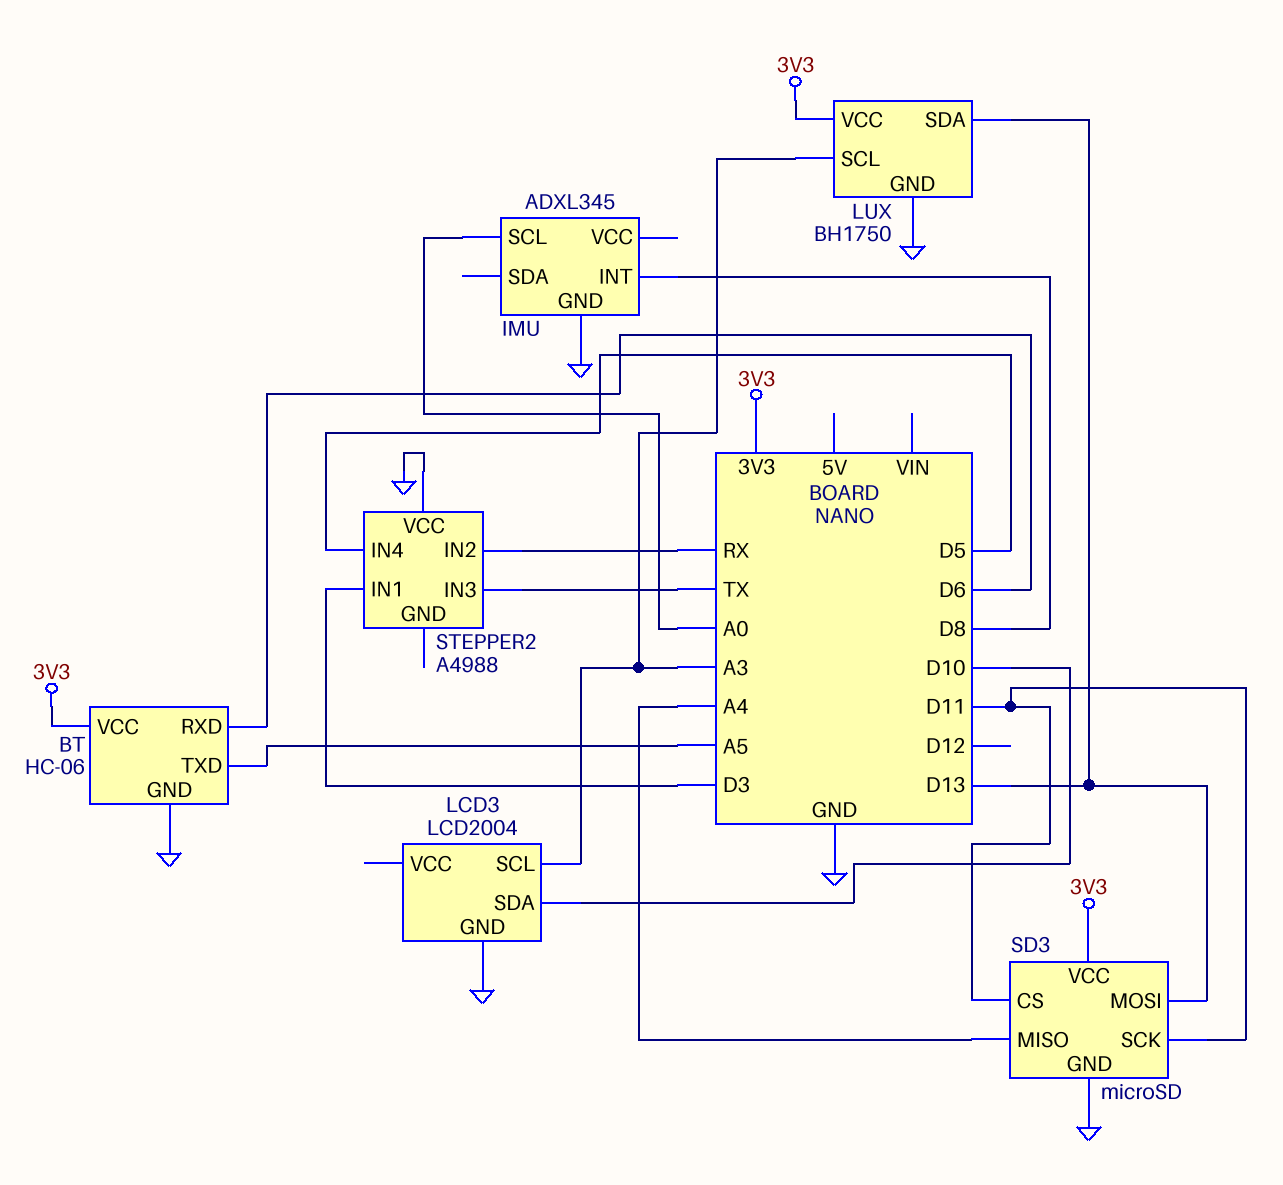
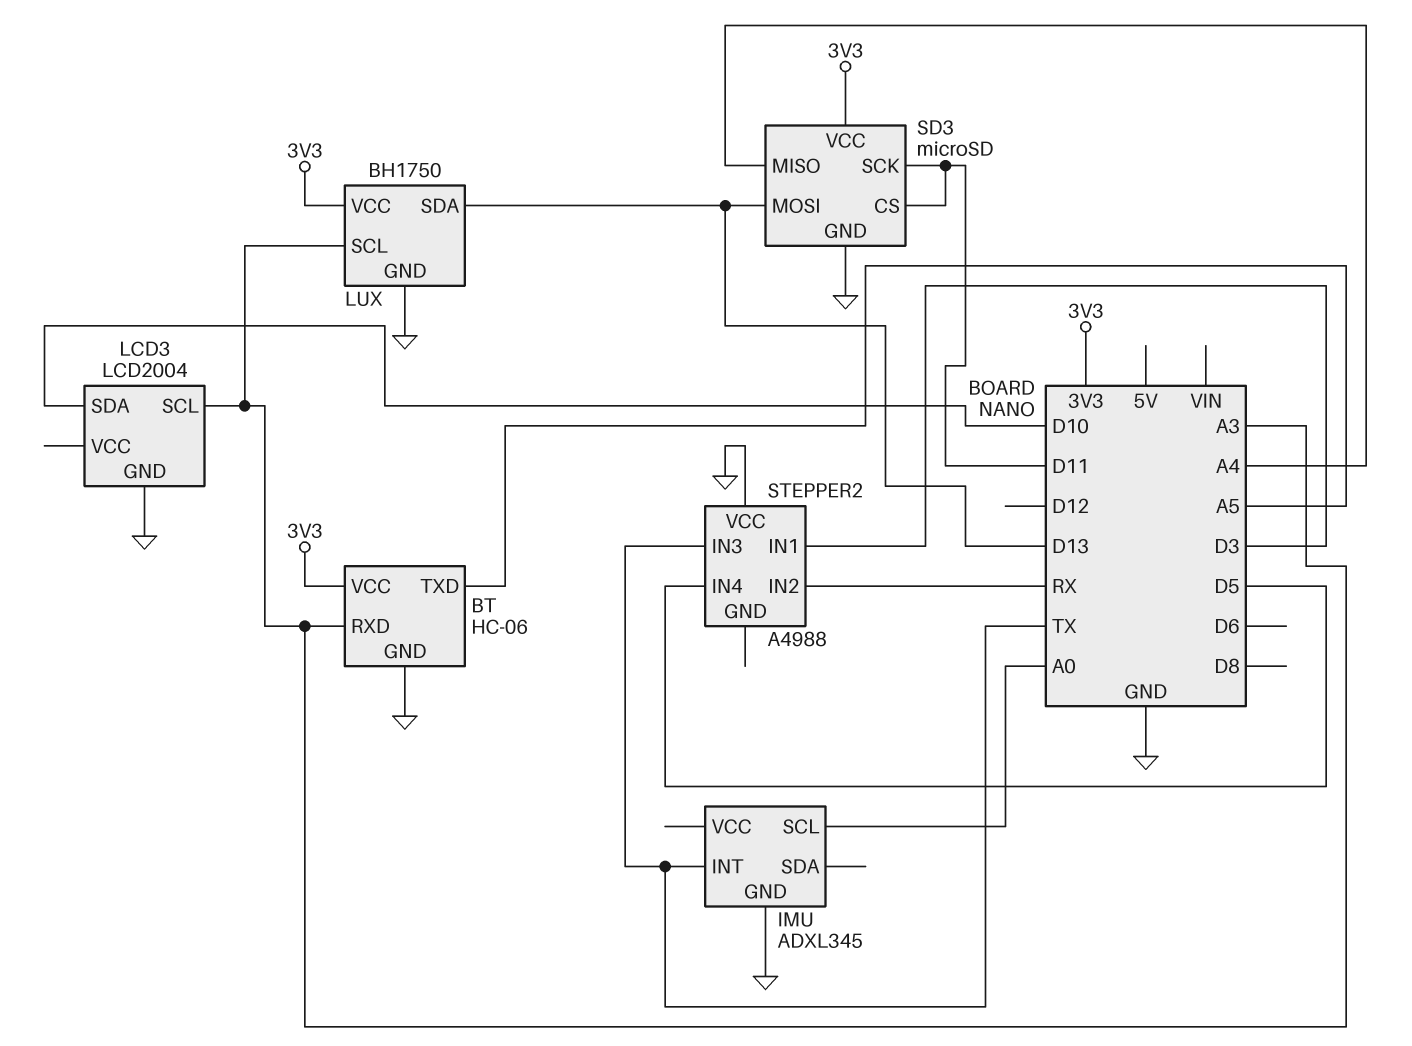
BT pin RXD: D6 -> A3
IMU pin INT: D8 -> TX

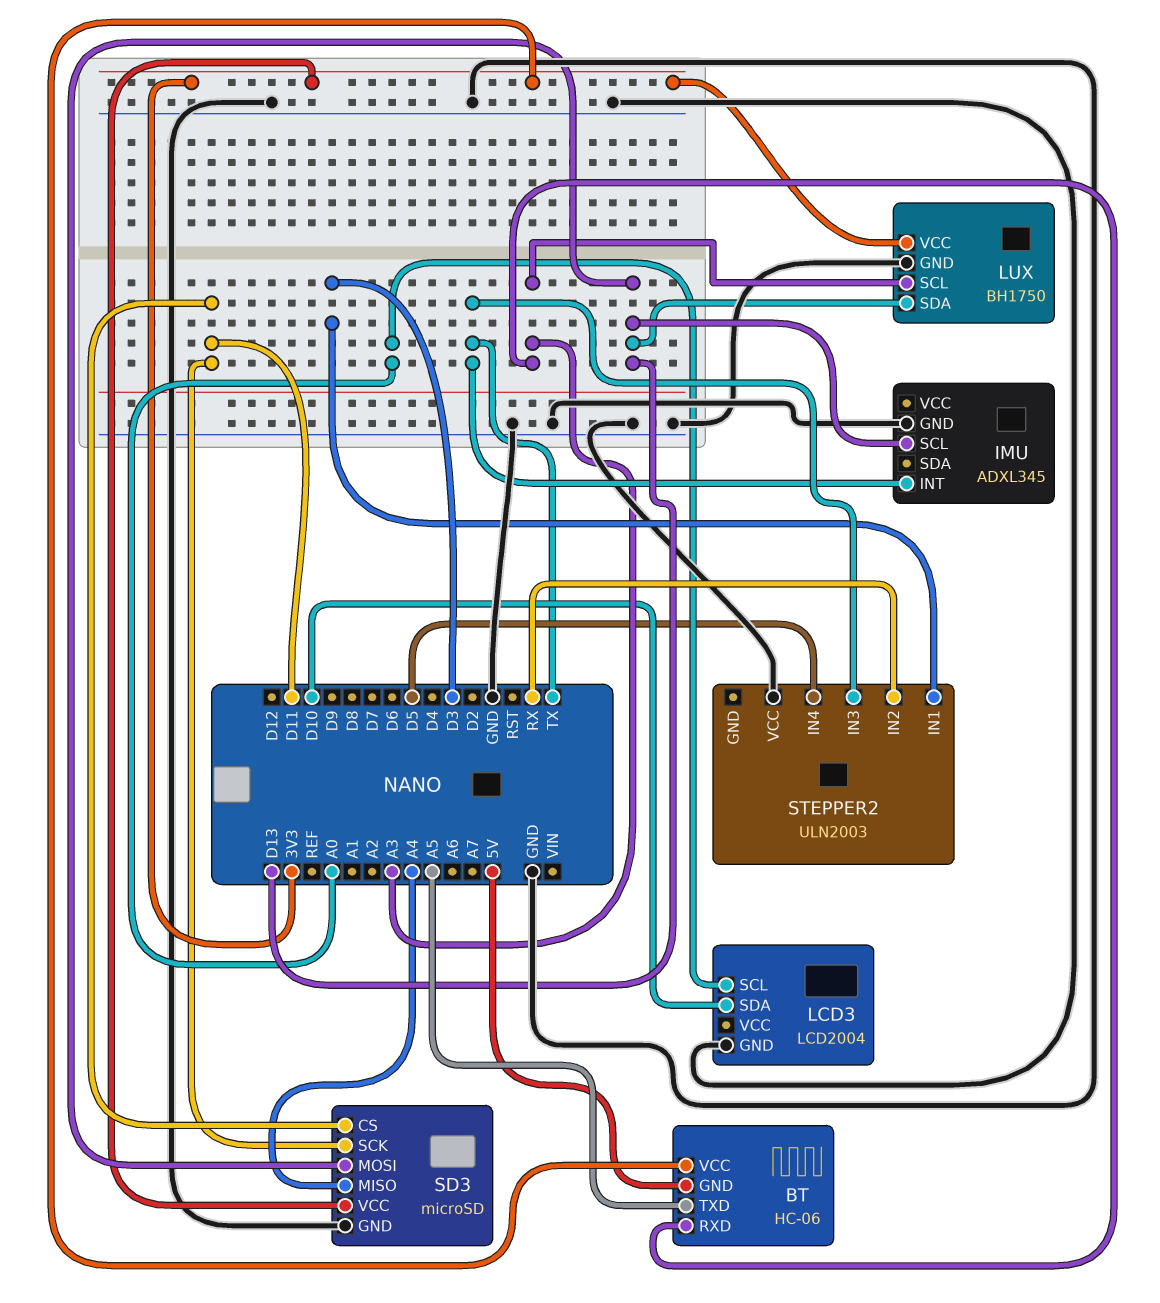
BT pin GND: GND -> 5V
IMU pin SCL: A0 -> D13
LCD3 pin SCL: A3 -> A0
STEPPER2: A4988 -> ULN2003

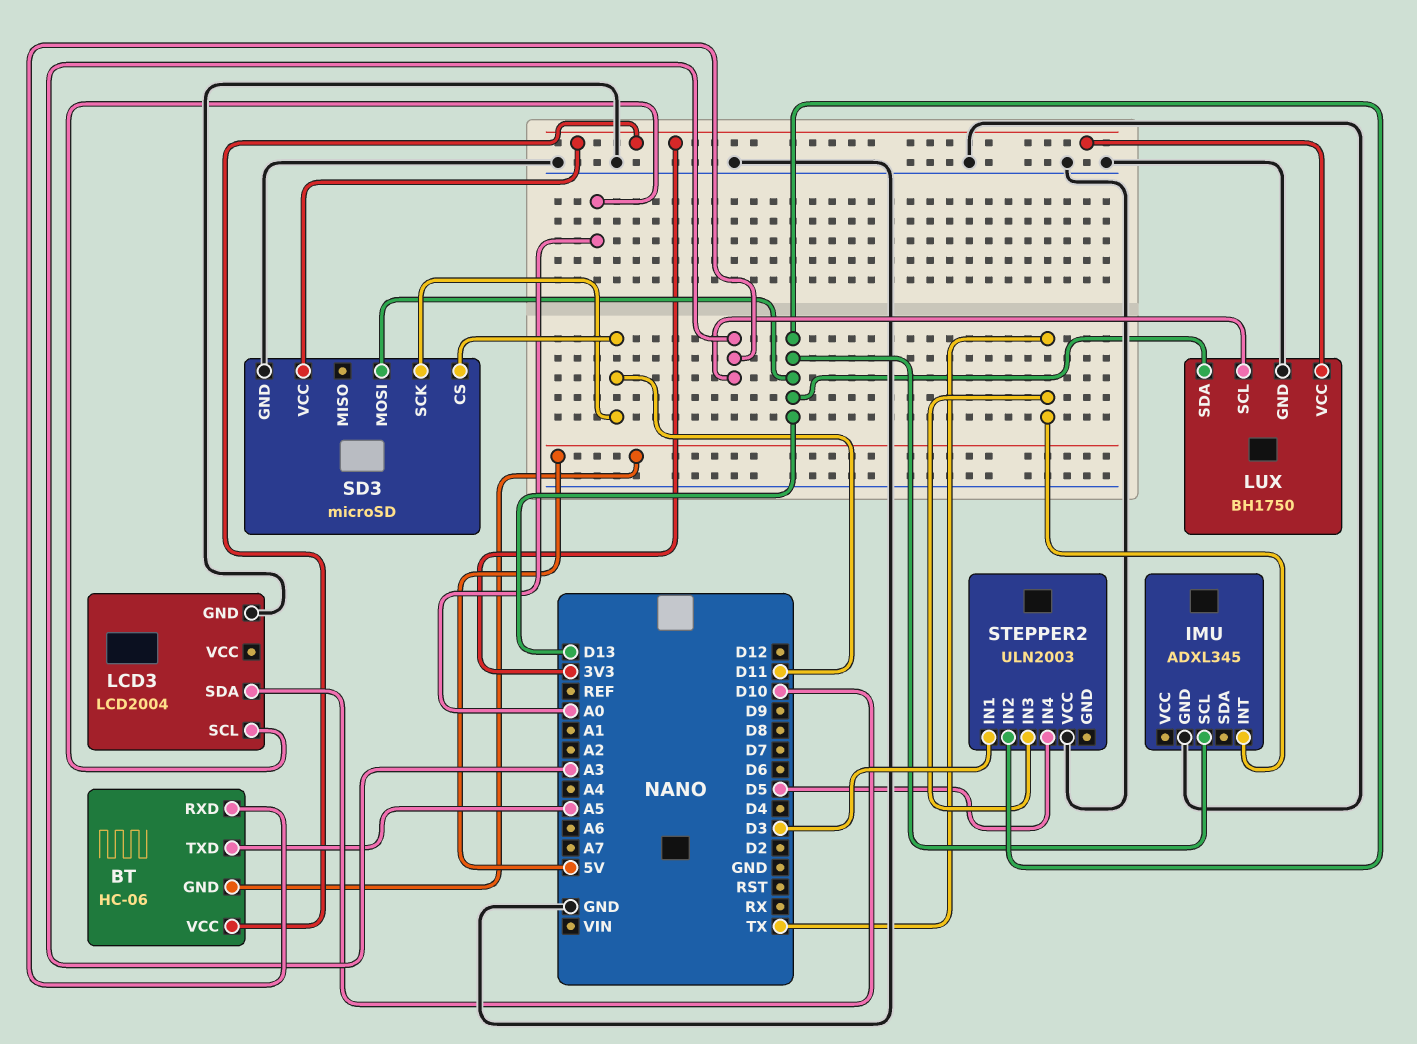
SD3 pin MISO: A4 -> none
STEPPER2 pin IN2: RX -> D13

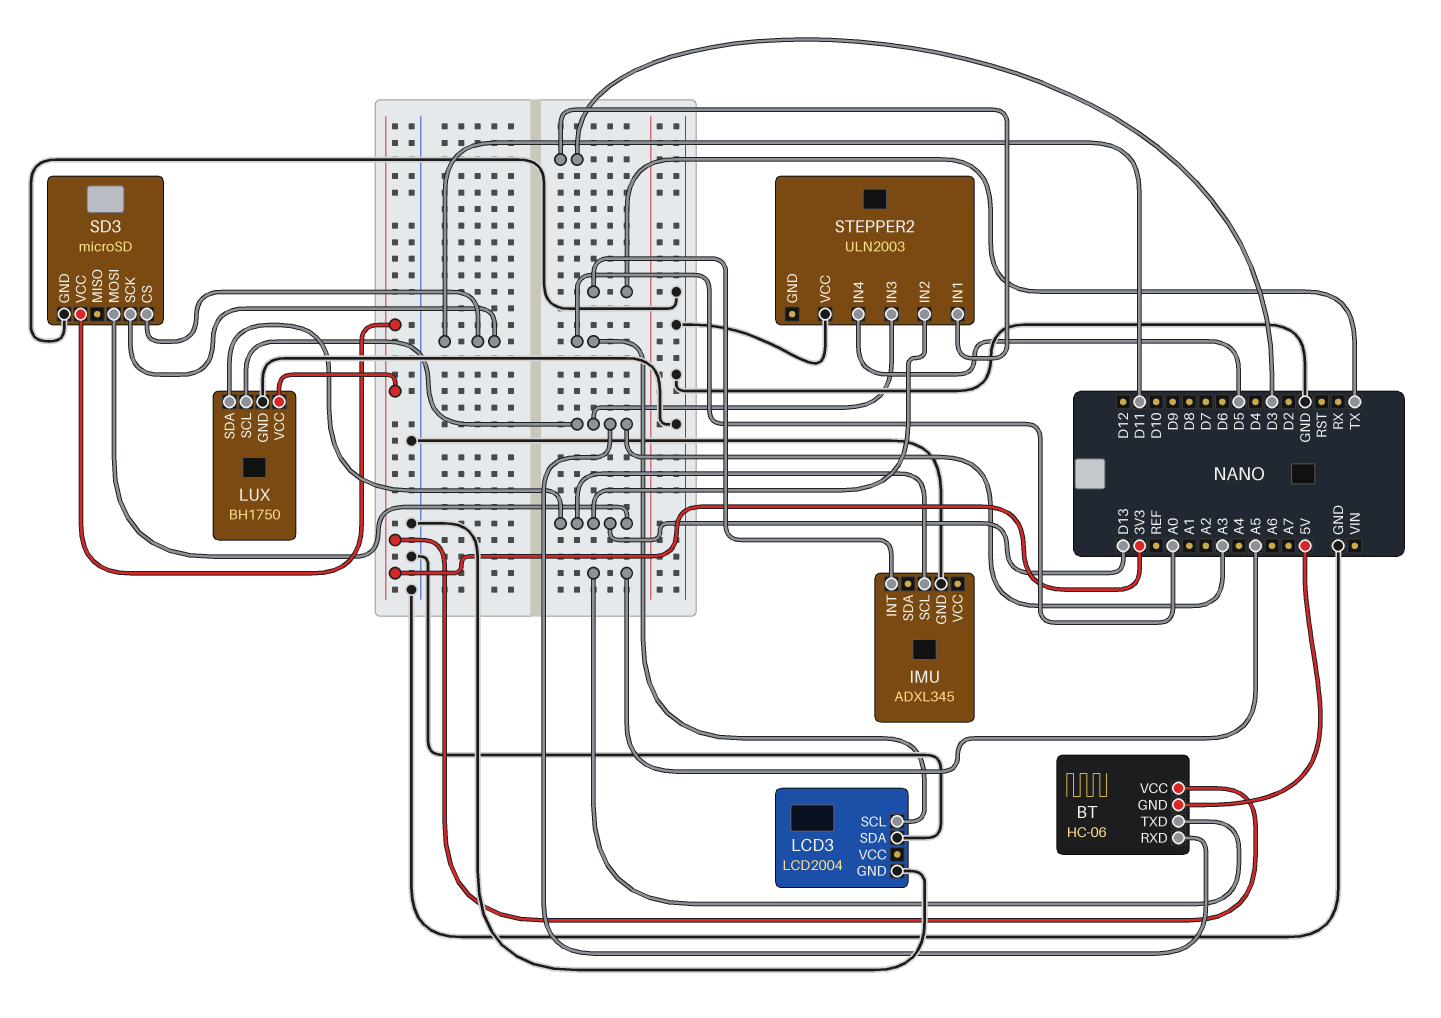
LCD3 pin SDA: D10 -> GND
STEPPER2 pin IN3: TX -> A3

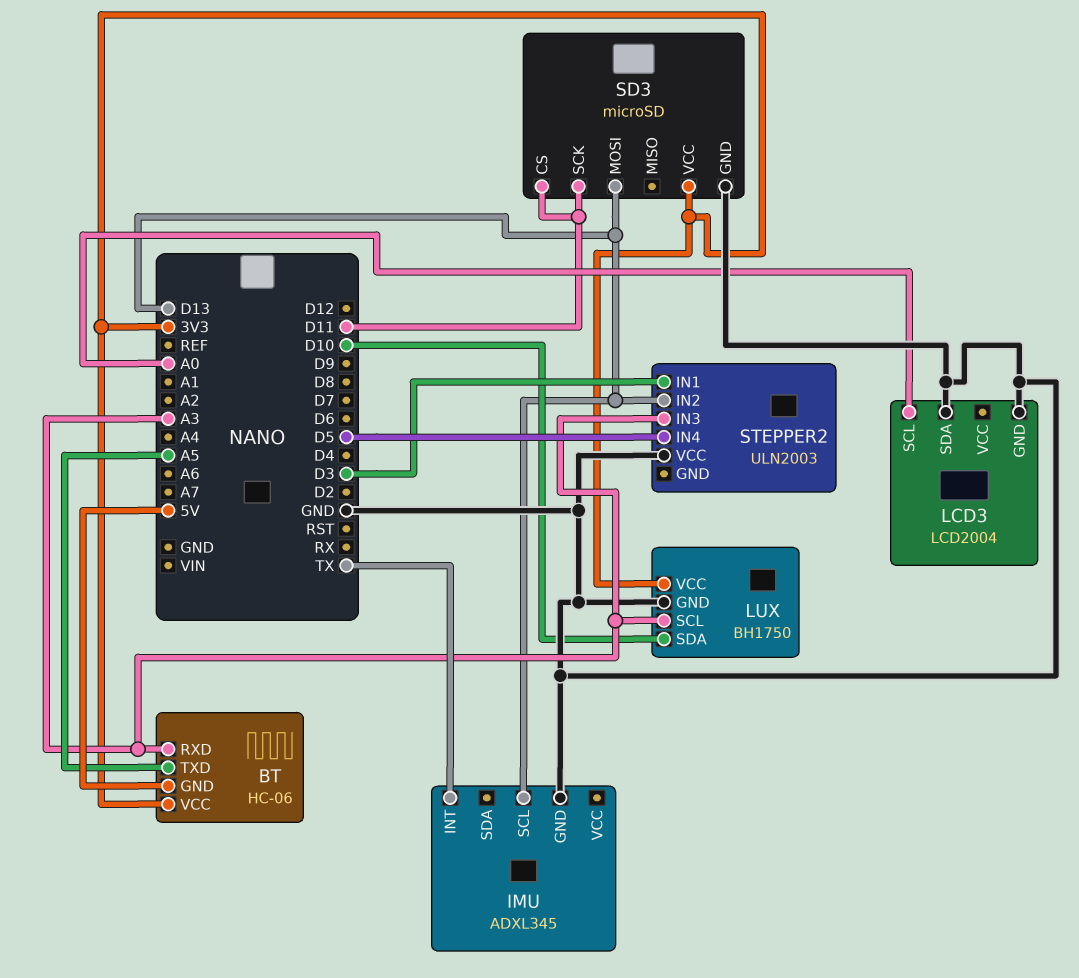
LUX pin SDA: D13 -> D10

